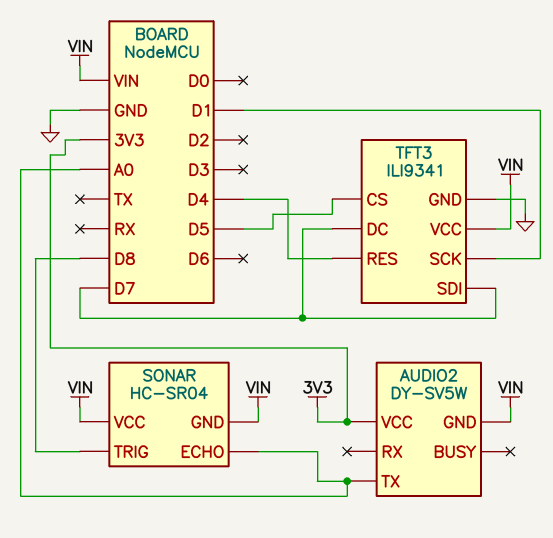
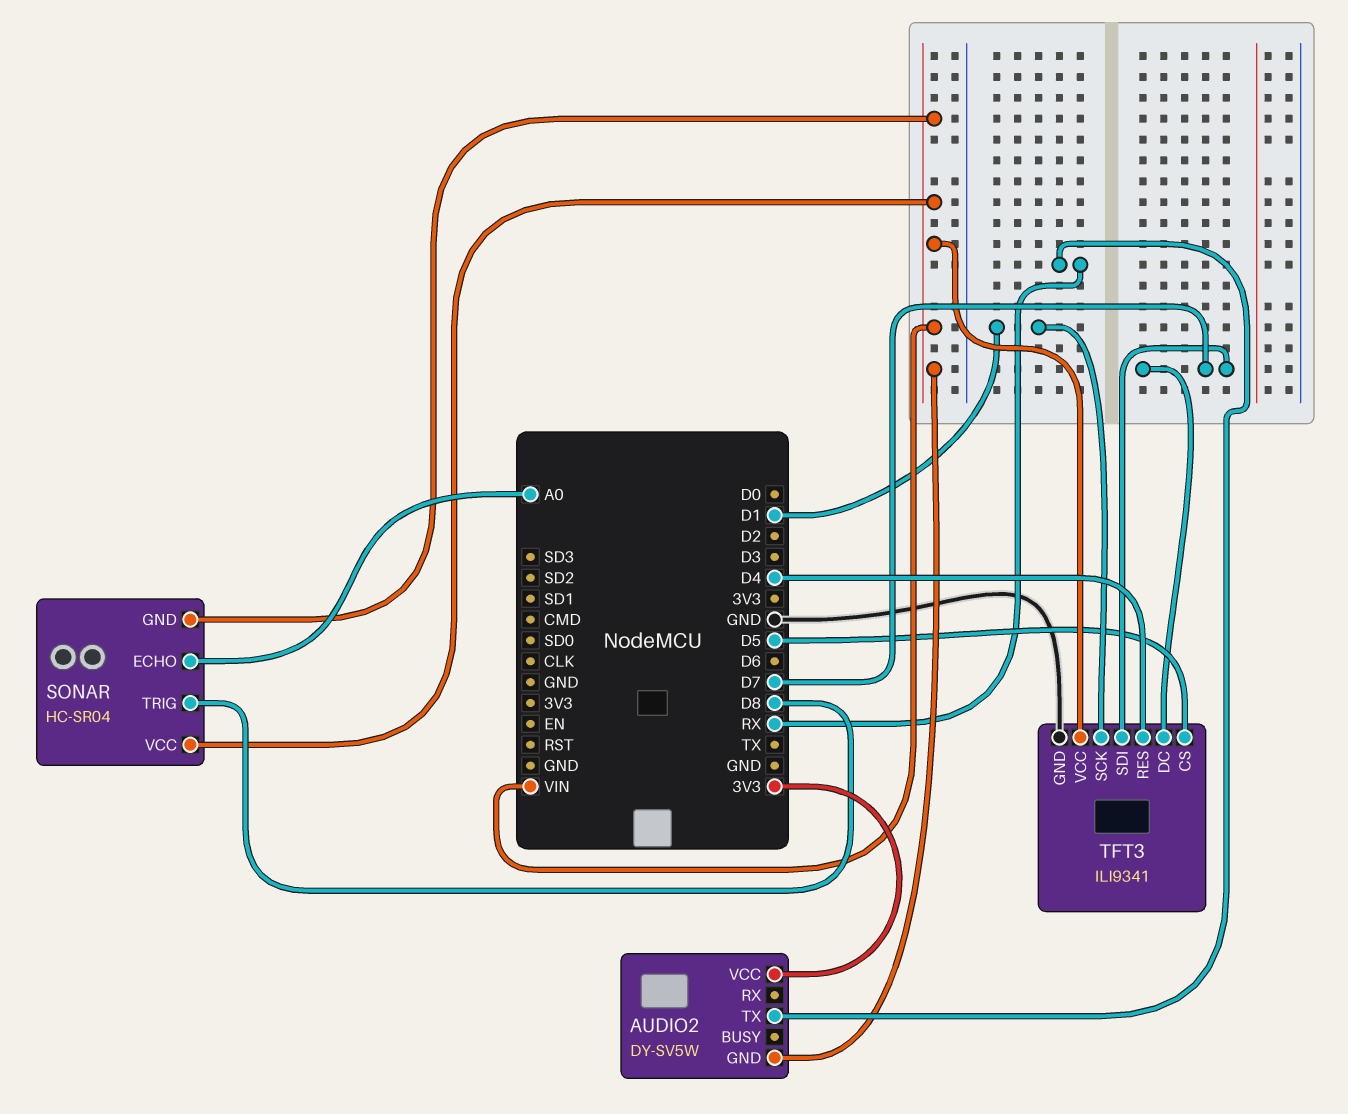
AUDIO2 pin TX: A0 -> RX

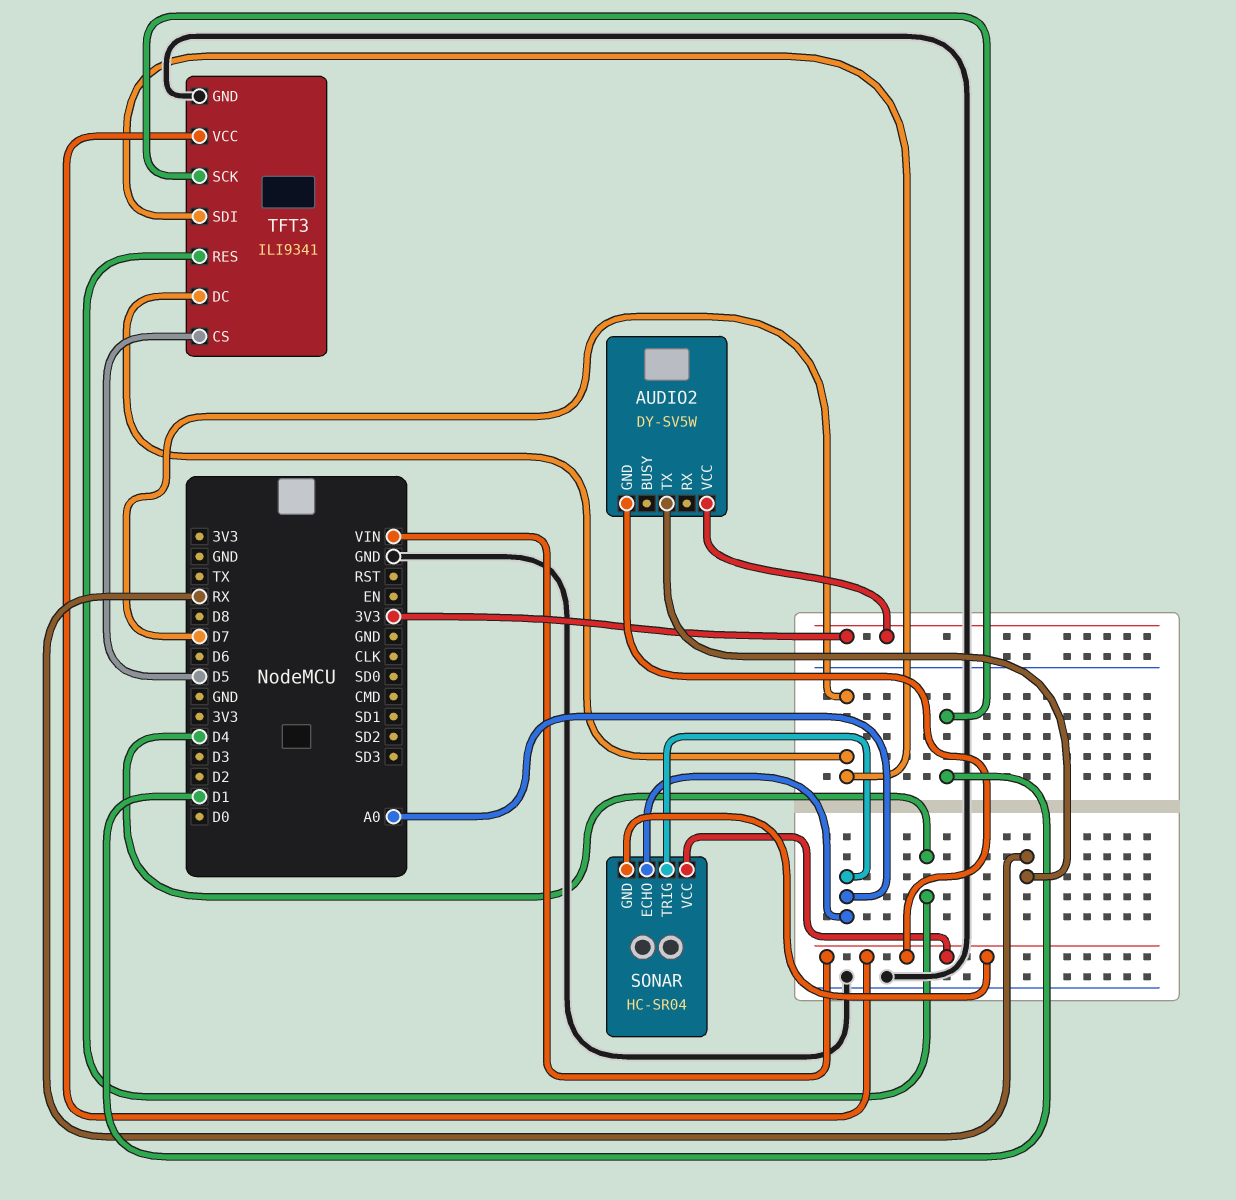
SONAR pin TRIG: D8 -> A0

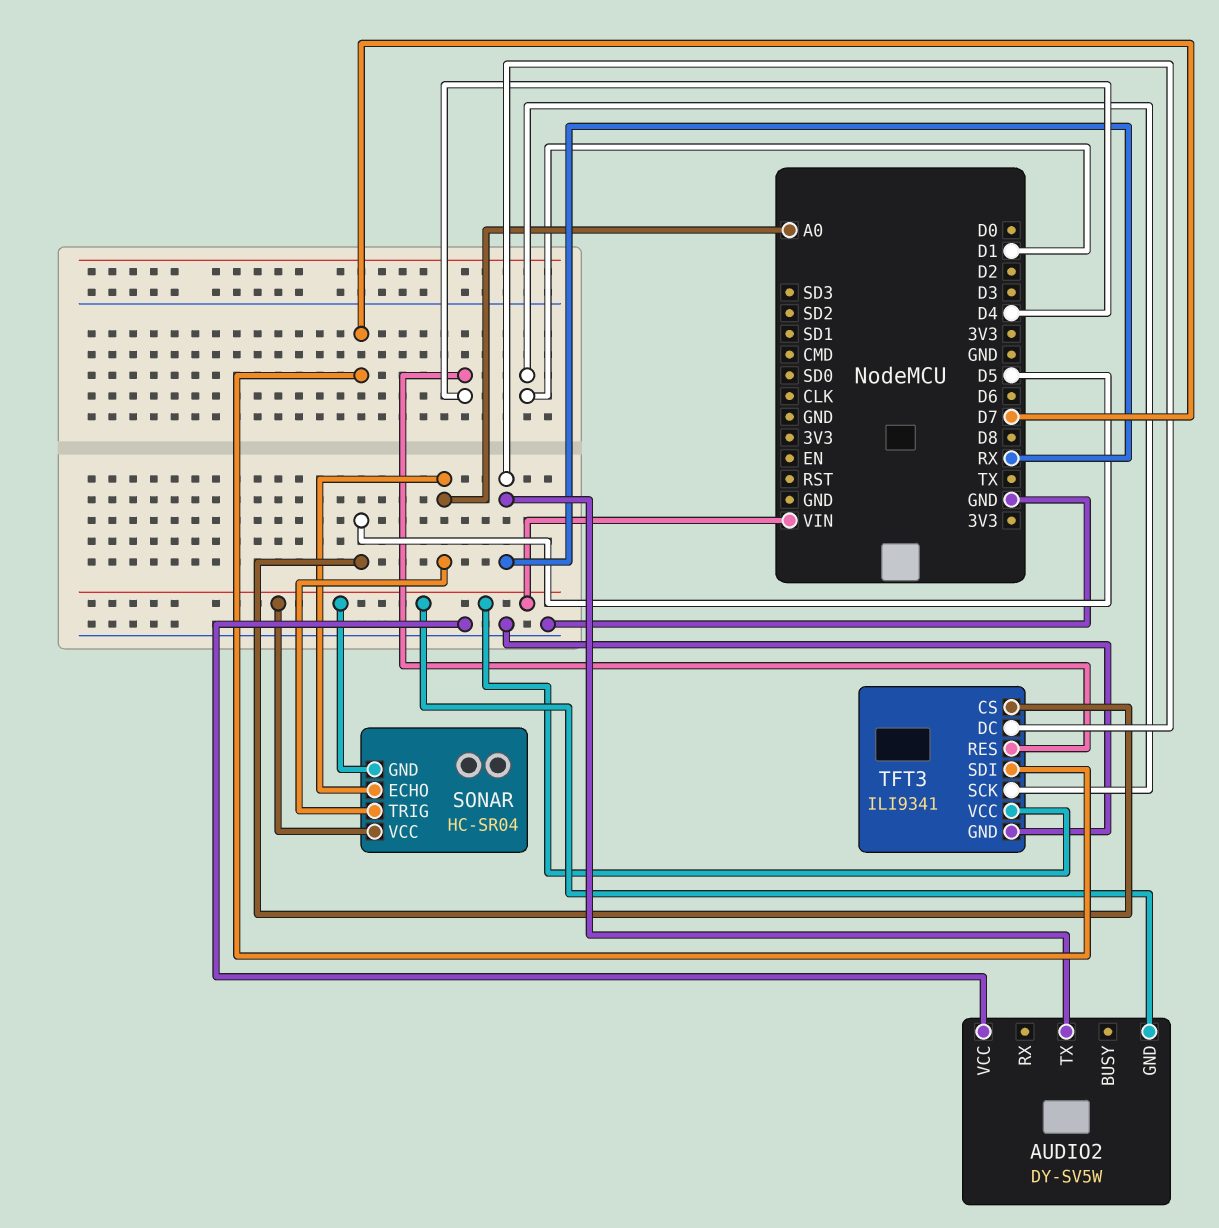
AUDIO2 pin VCC: 3V3 -> GND
TFT3 pin DC: D7 -> RX

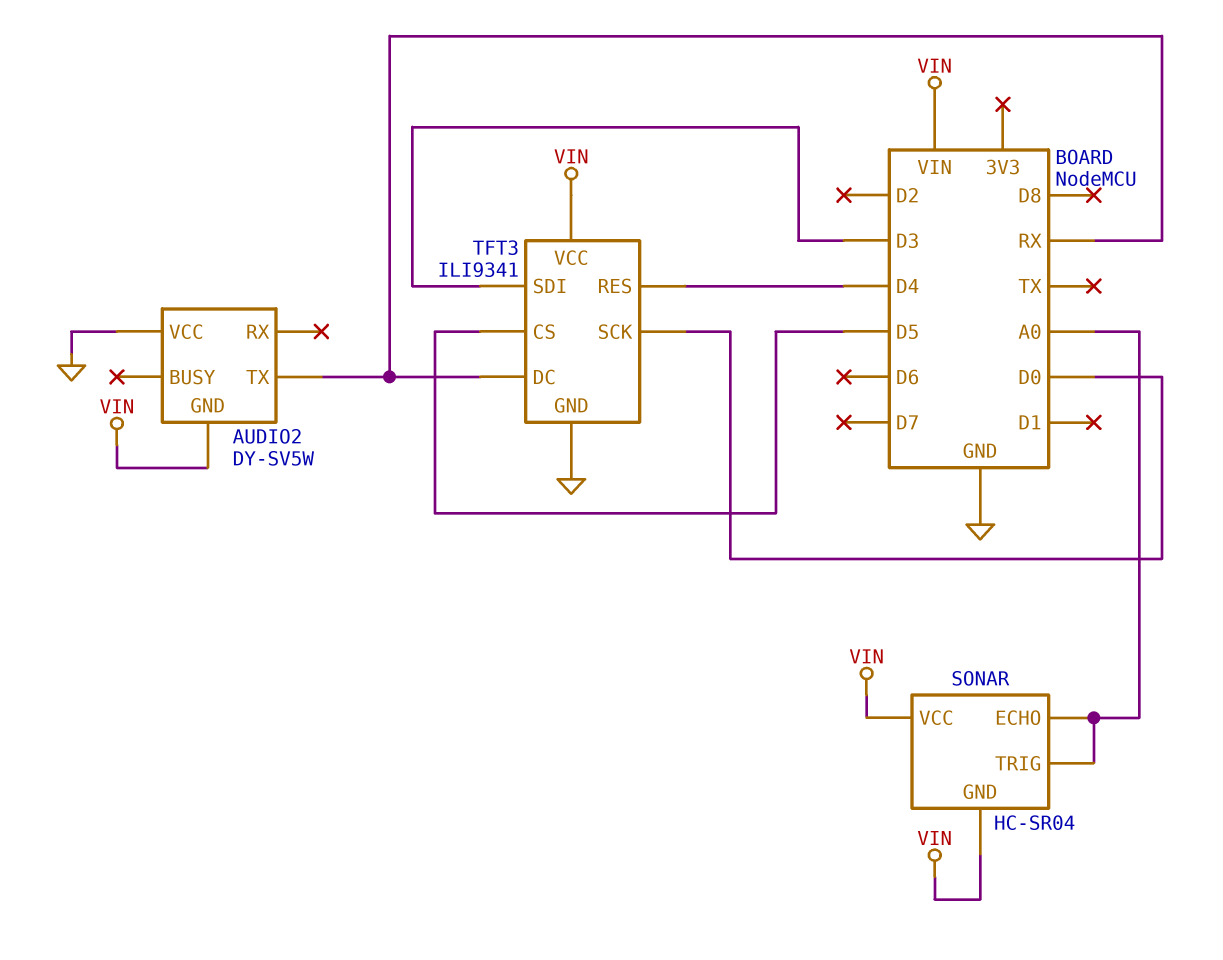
TFT3 pin SCK: D1 -> D0
TFT3 pin SDI: D7 -> D3

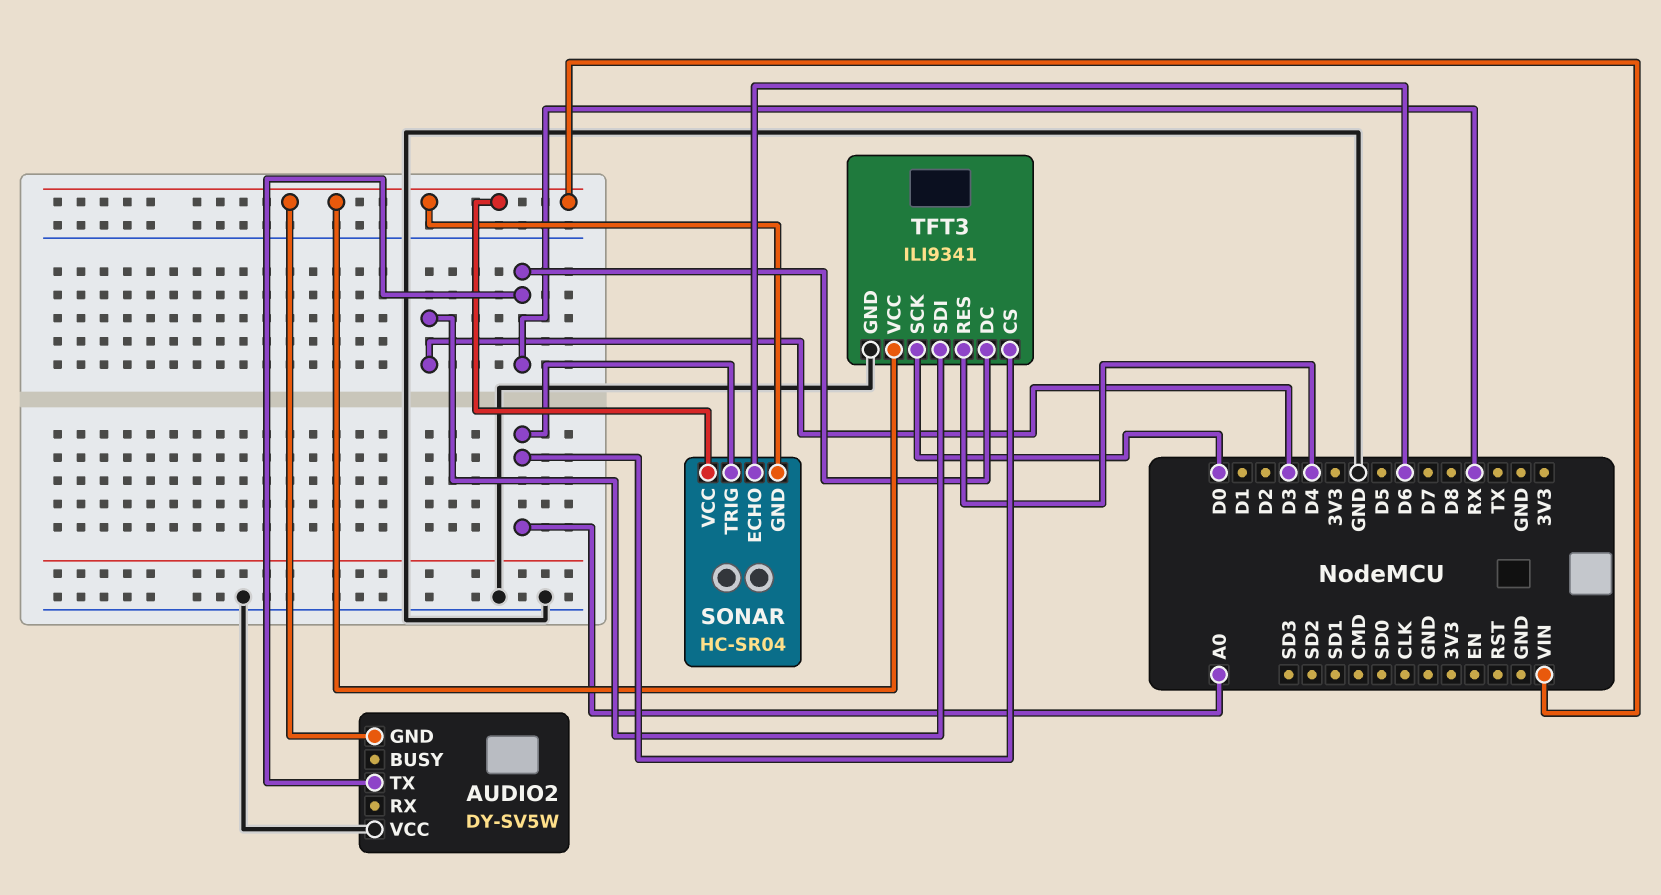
SONAR pin ECHO: A0 -> D6
TFT3 pin CS: D5 -> A0

